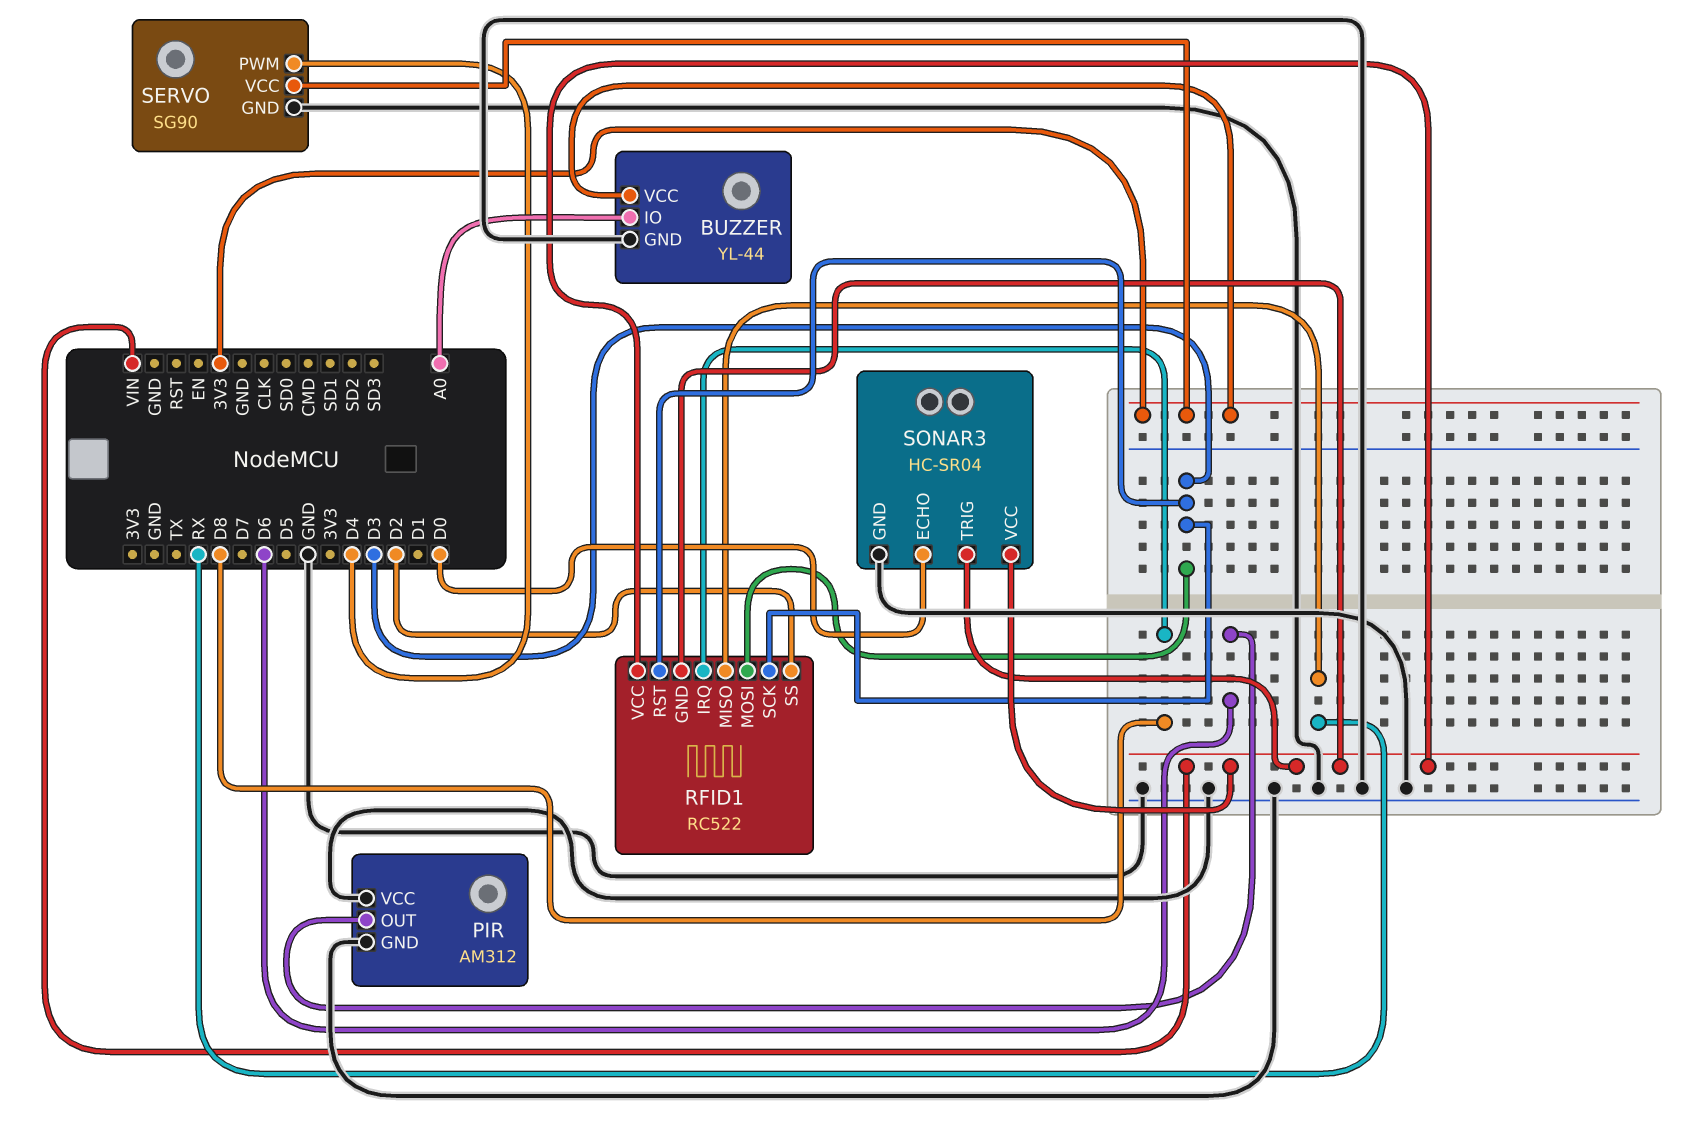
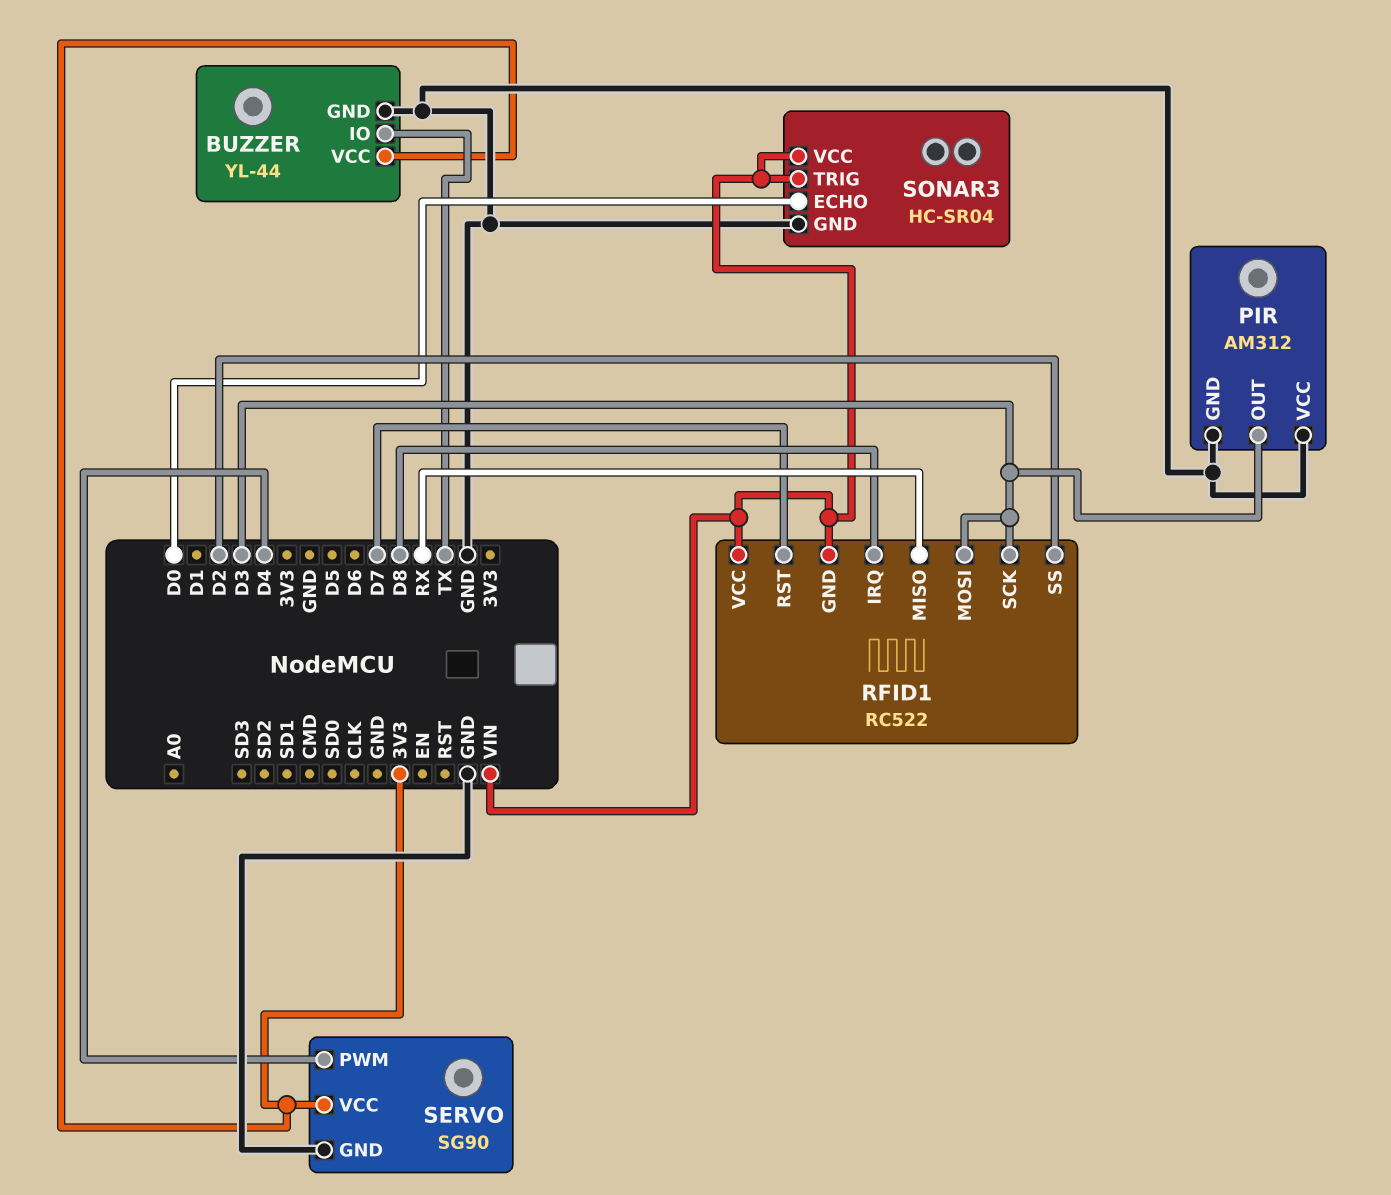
BUZZER pin IO: A0 -> TX
PIR pin OUT: D6 -> D3
RFID1 pin RST: D3 -> D7

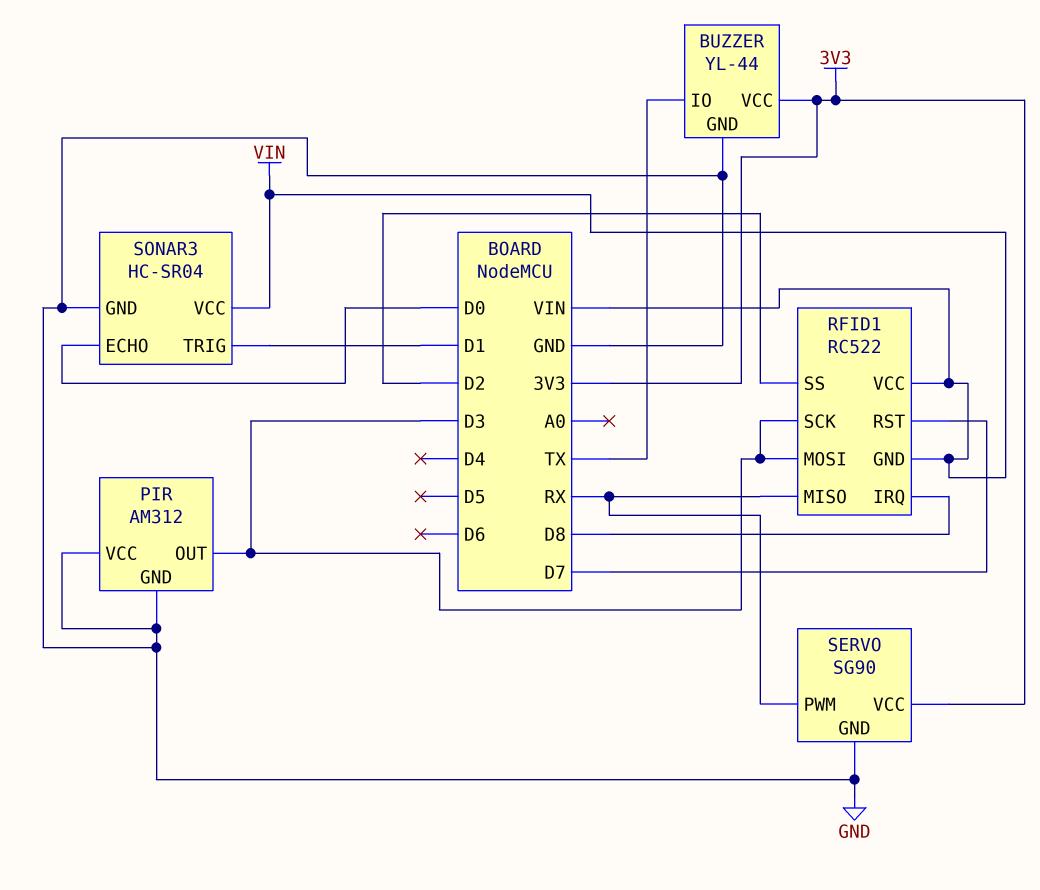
SERVO pin PWM: D4 -> RX
SONAR3 pin TRIG: VIN -> D1

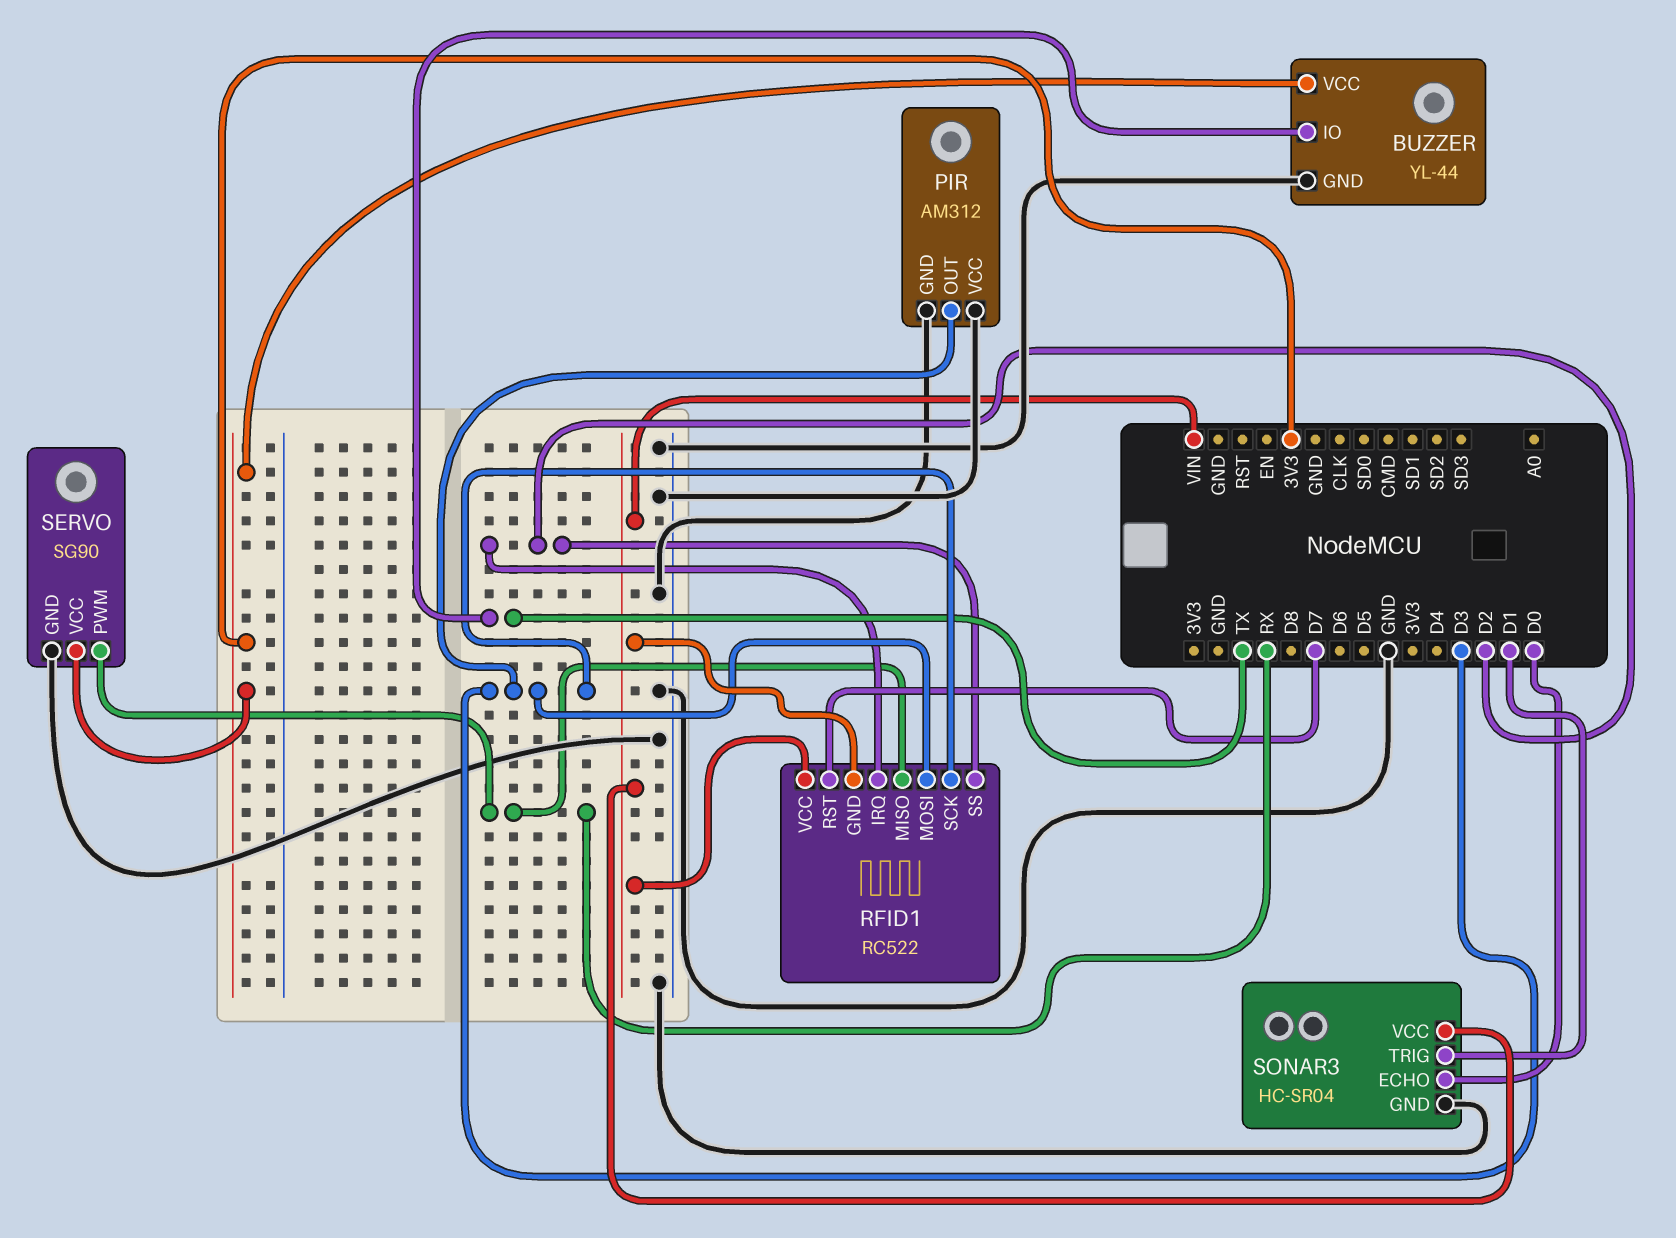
RFID1 pin IRQ: D8 -> D2

